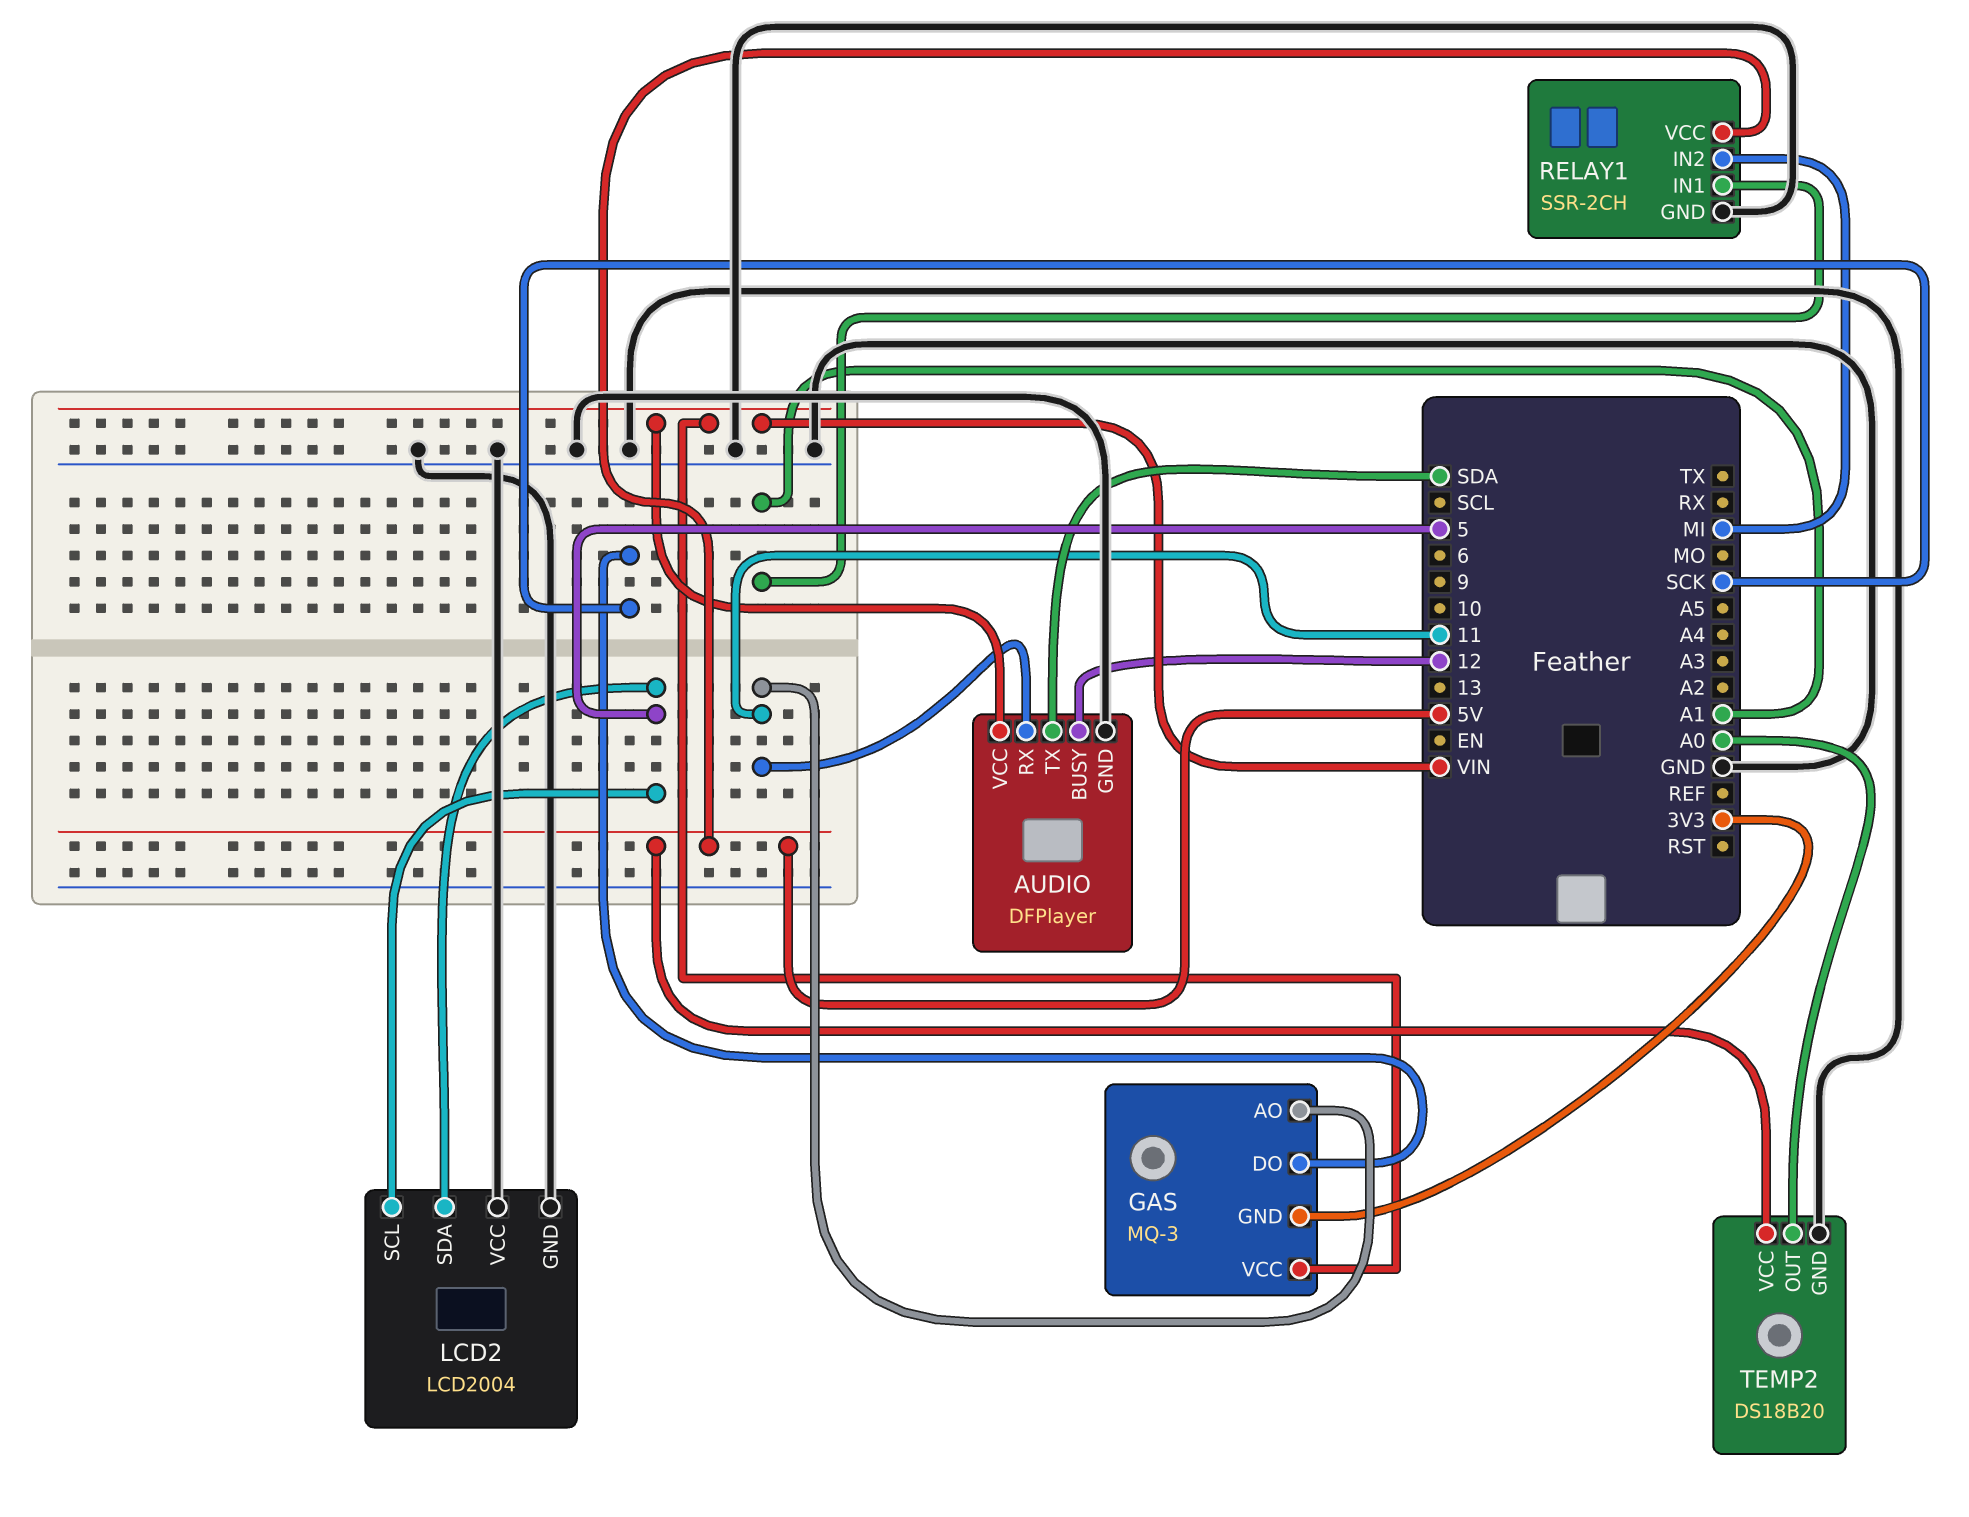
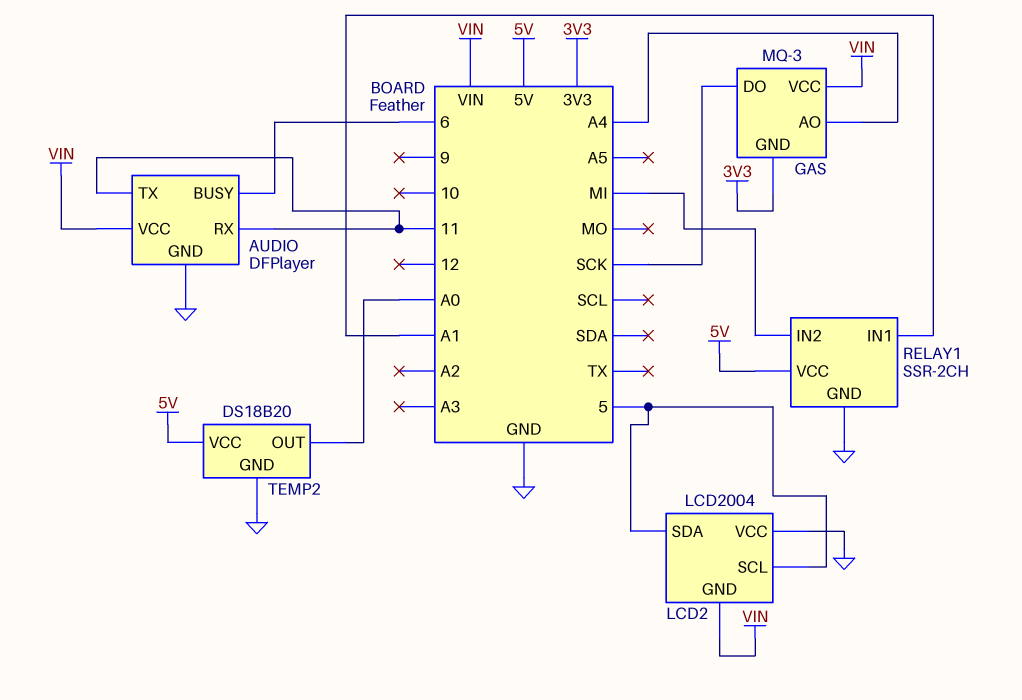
AUDIO pin BUSY: 12 -> 6
AUDIO pin TX: SDA -> 11
GAS pin AO: 11 -> A4
LCD2 pin GND: GND -> VIN

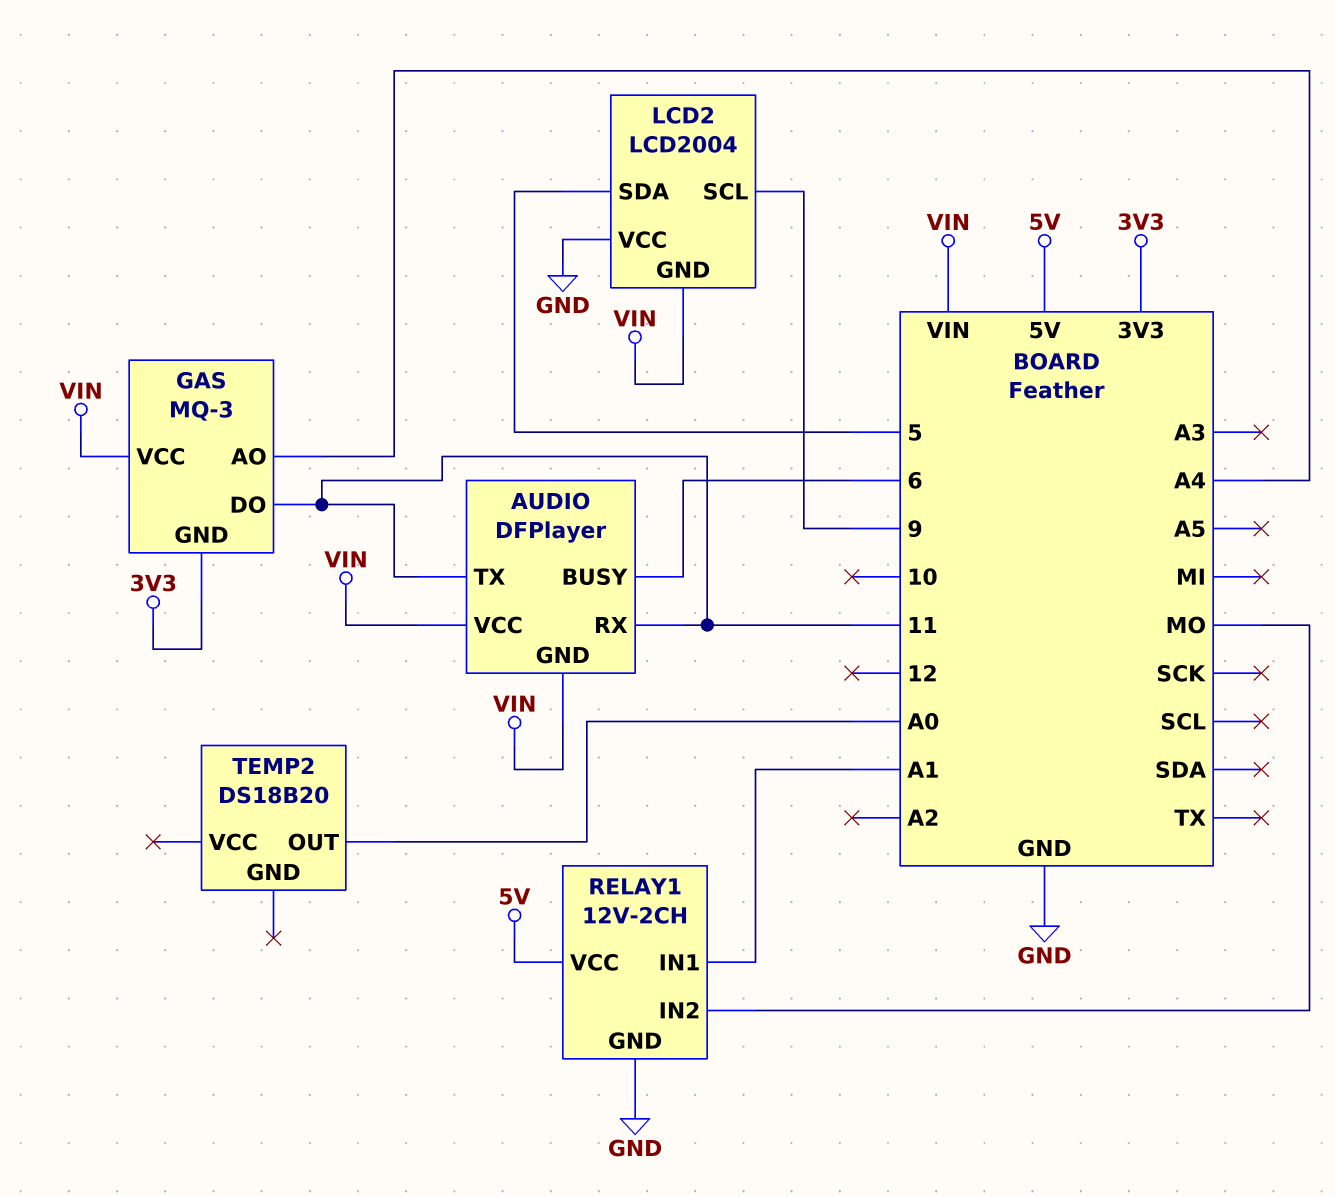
AUDIO pin GND: GND -> VIN
GAS pin DO: SCK -> 11
LCD2 pin SCL: 5 -> 9
RELAY1: SSR-2CH -> 12V-2CH
RELAY1 pin IN2: MI -> MO
TEMP2 pin GND: GND -> none
TEMP2 pin VCC: 5V -> none

